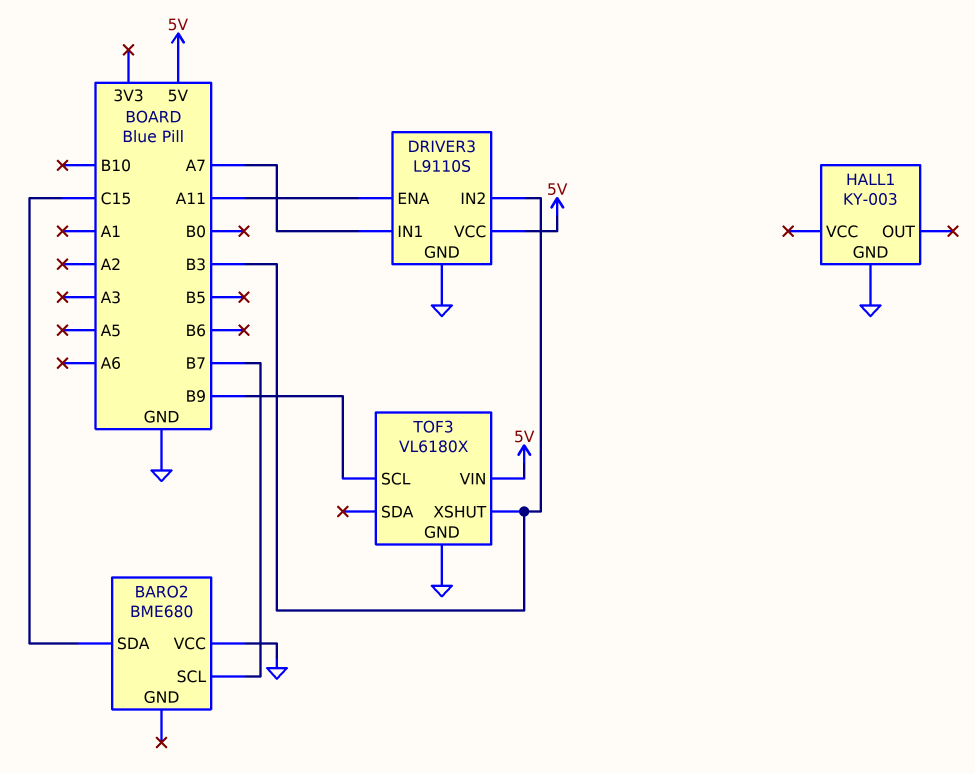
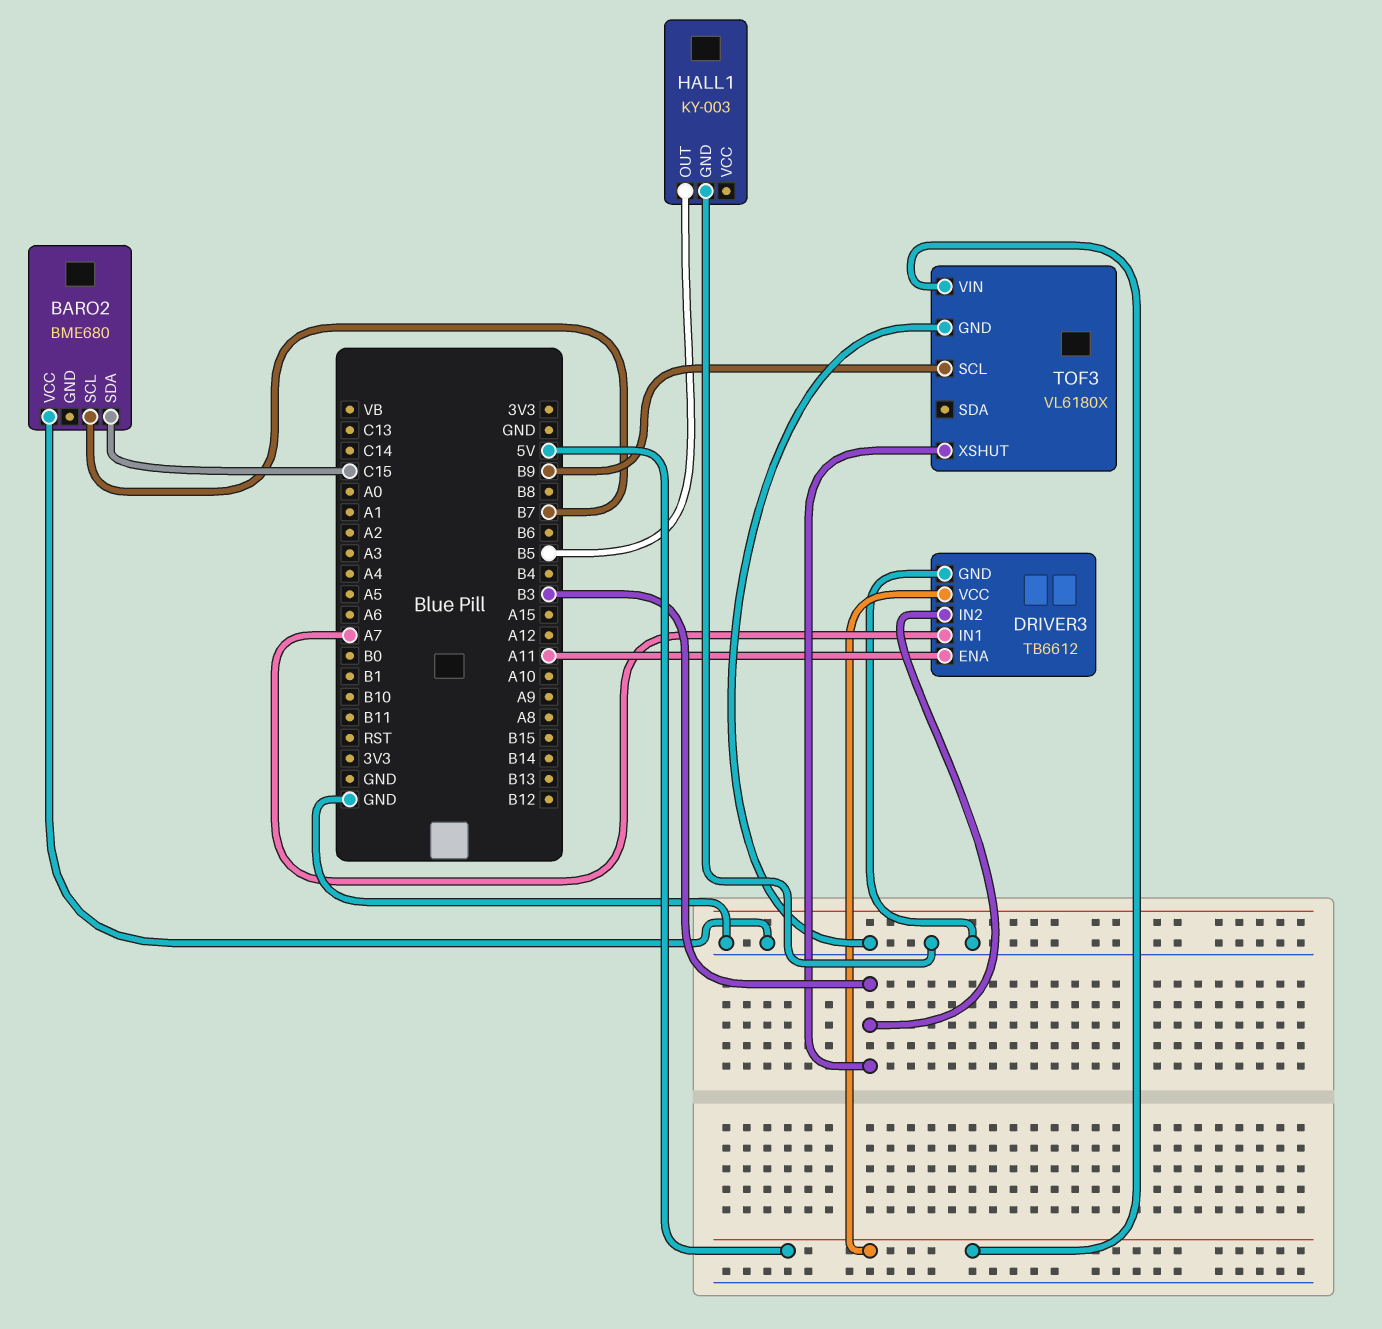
DRIVER3: L9110S -> TB6612
HALL1 pin OUT: none -> B5

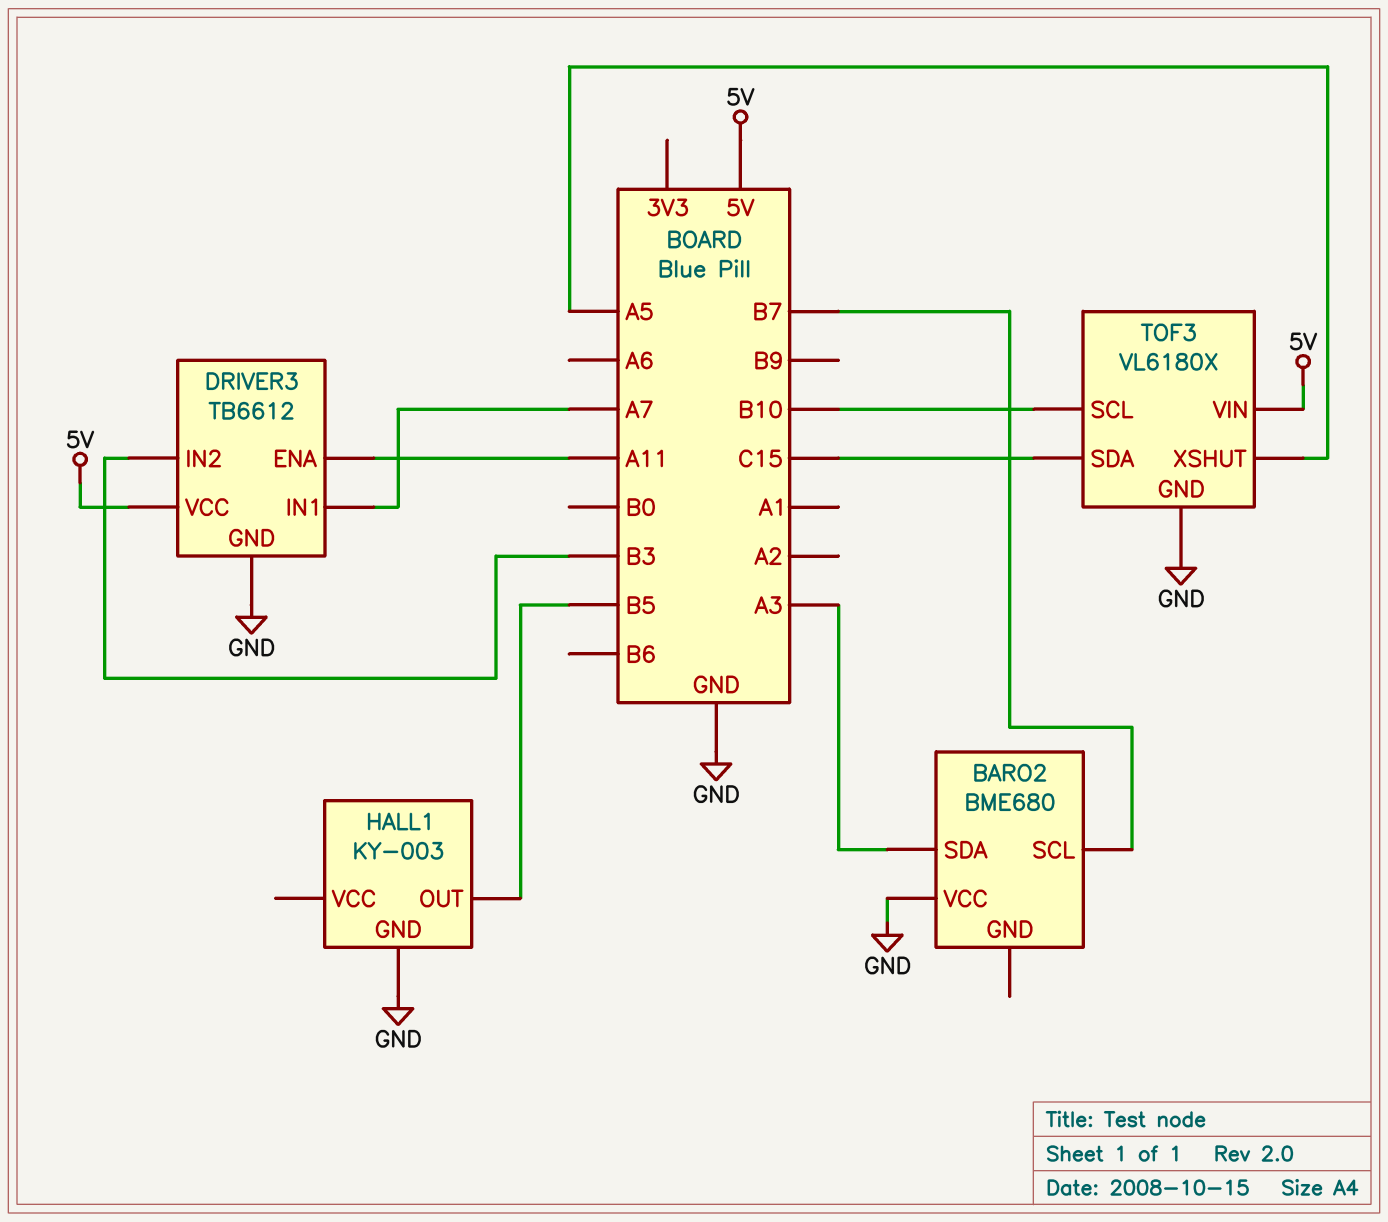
BARO2 pin SDA: C15 -> A3
TOF3 pin SCL: B9 -> B10
TOF3 pin SDA: none -> C15
TOF3 pin XSHUT: B3 -> A5

